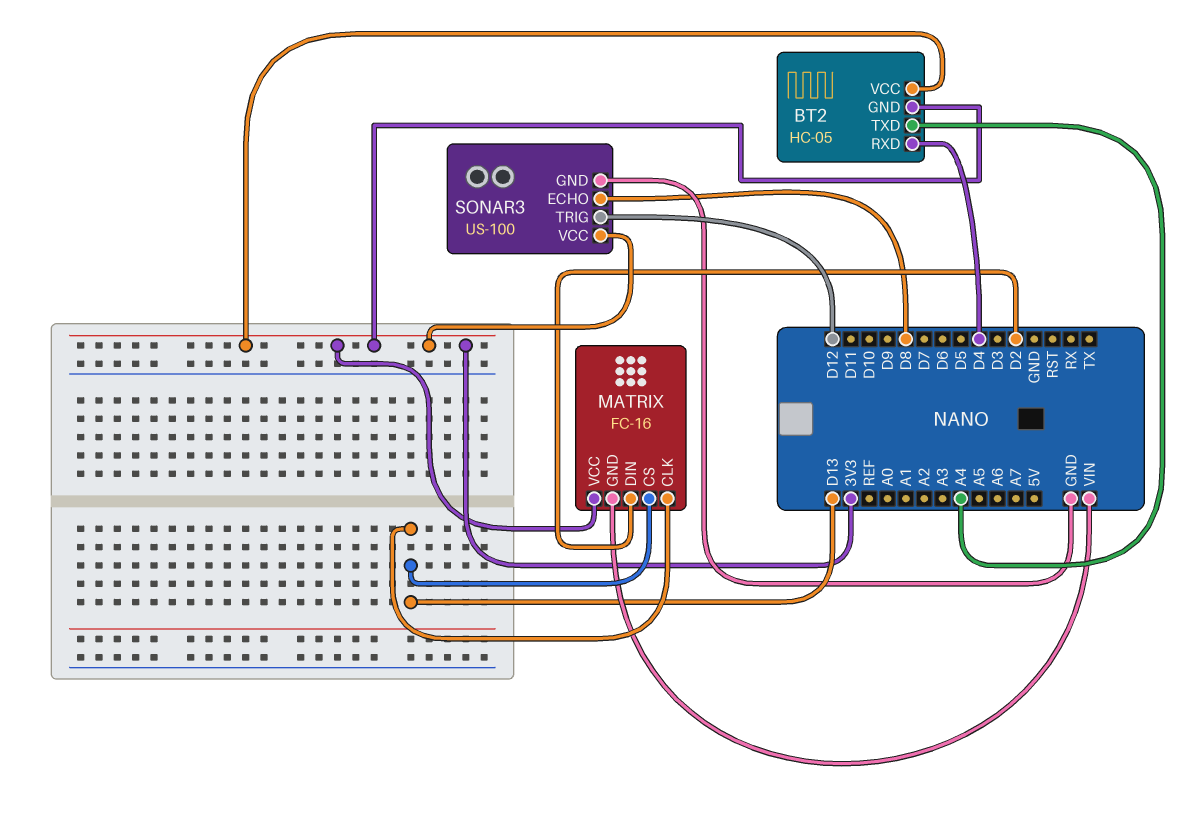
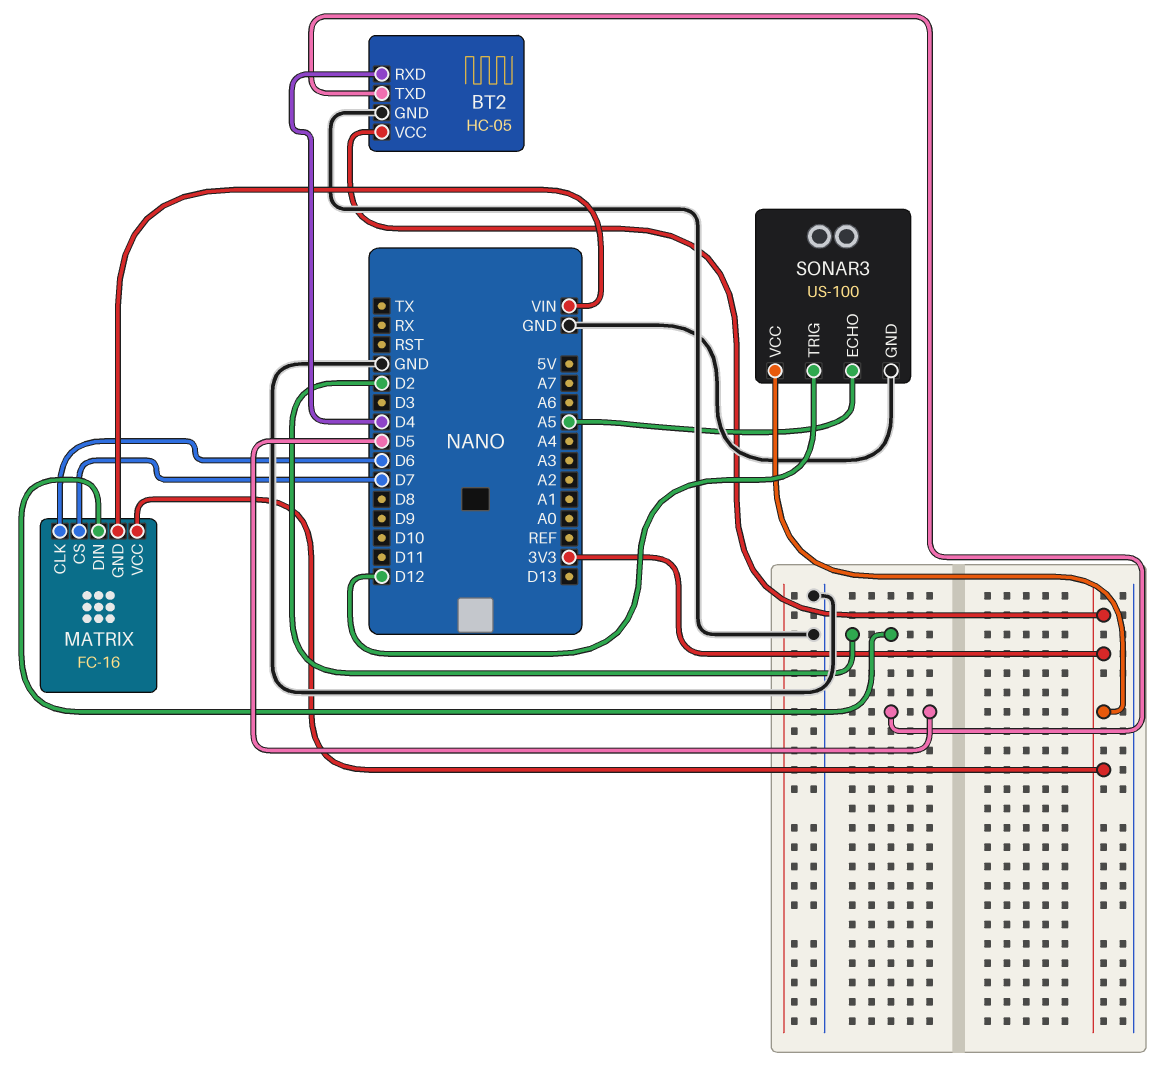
BT2 pin GND: 3V3 -> GND
BT2 pin TXD: A4 -> D5
MATRIX pin CLK: D13 -> D6
MATRIX pin CS: D13 -> D7
SONAR3 pin ECHO: D8 -> A5

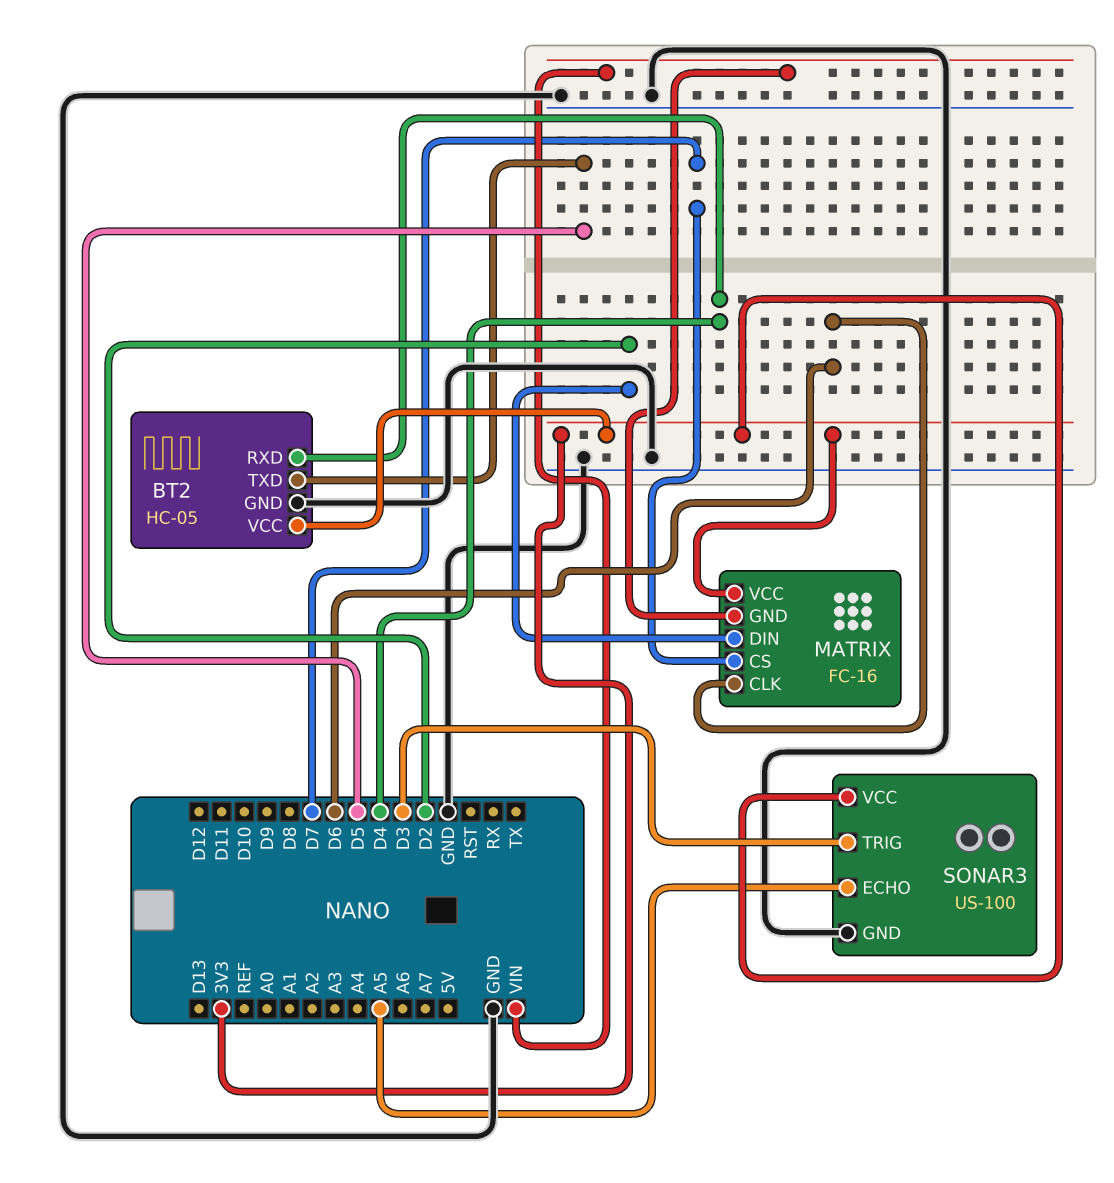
SONAR3 pin TRIG: D12 -> D3

